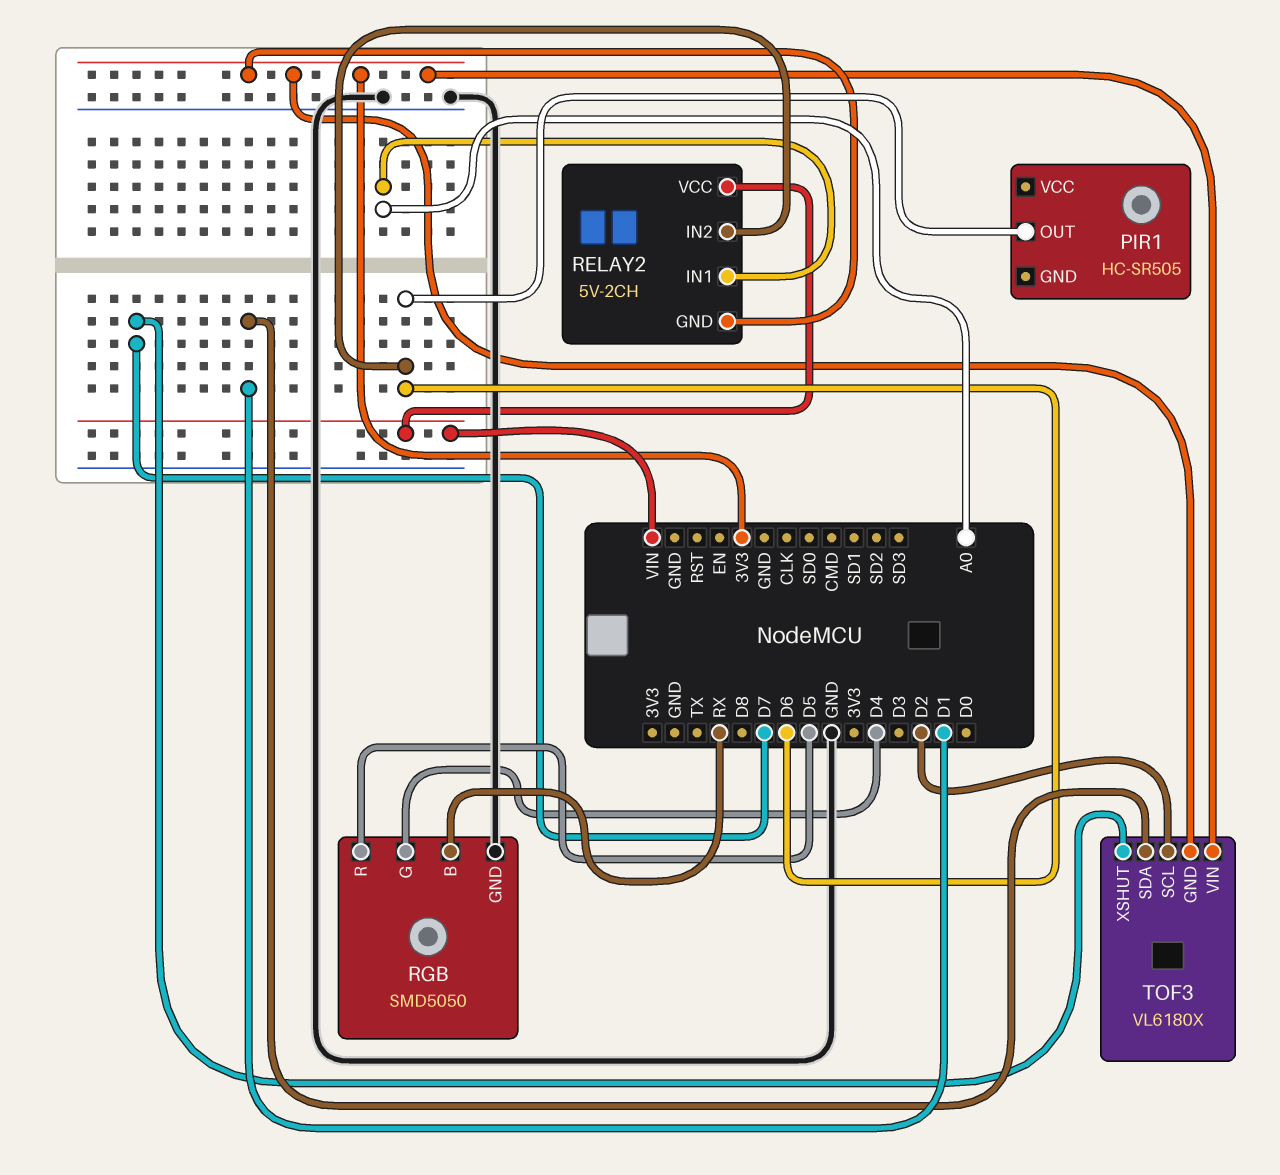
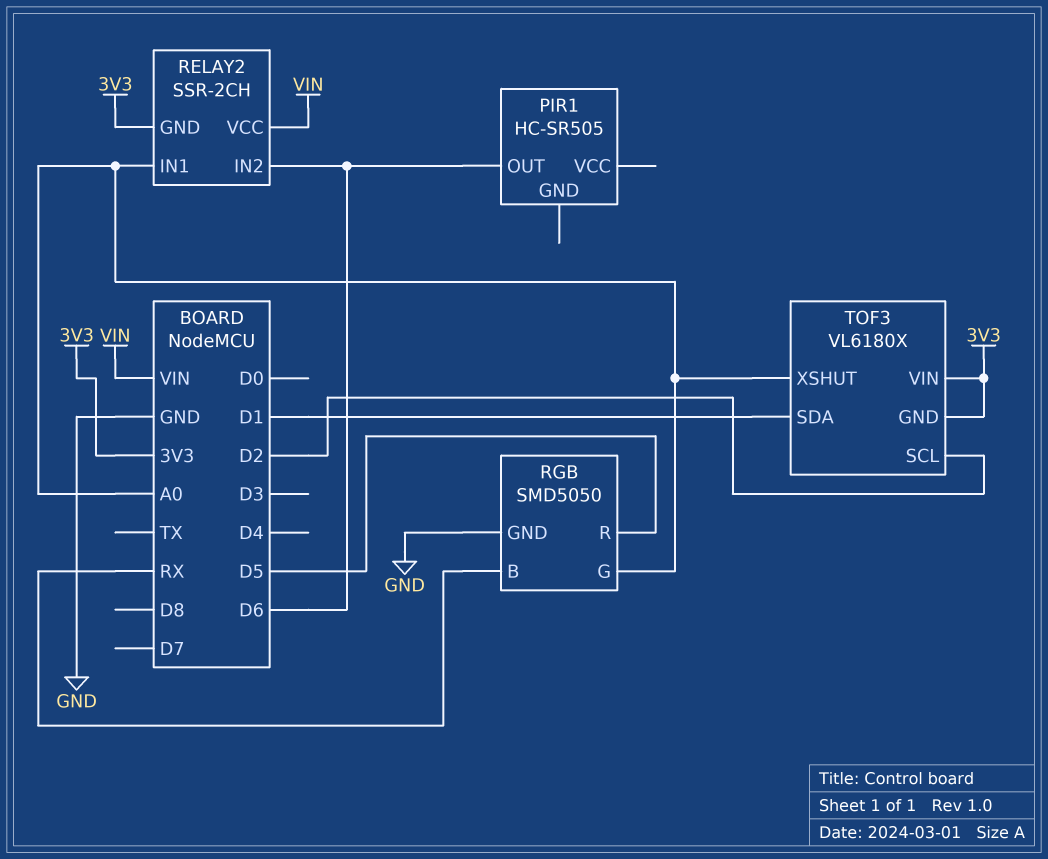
RELAY2: 5V-2CH -> SSR-2CH
RGB pin G: D4 -> A0
TOF3 pin XSHUT: D7 -> A0

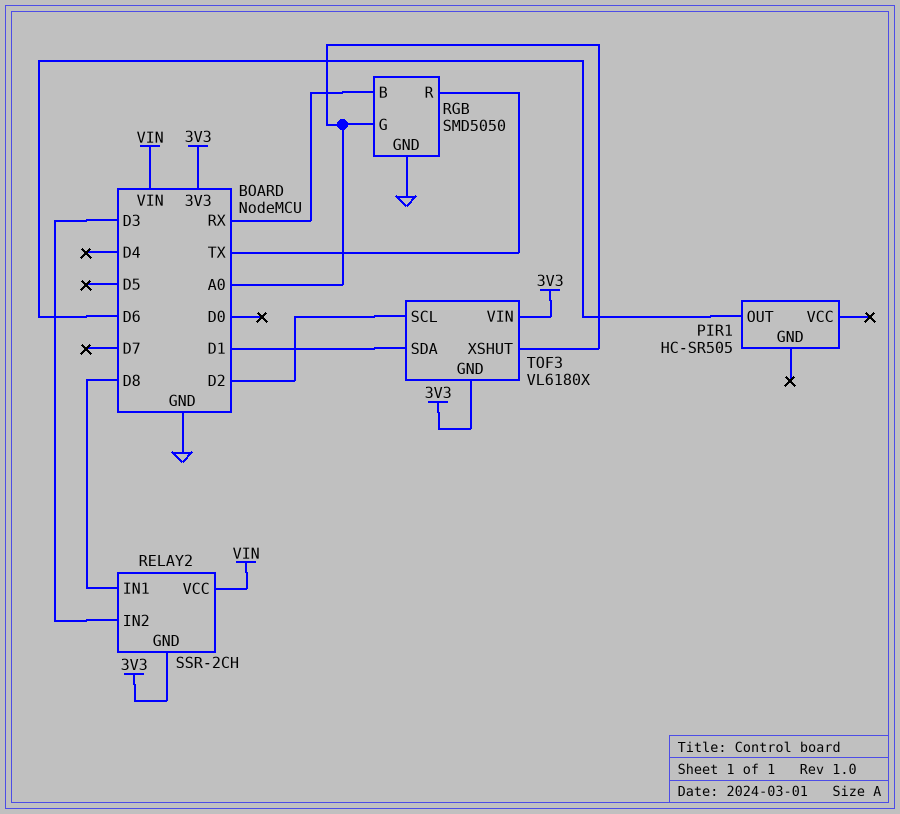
RELAY2 pin IN1: A0 -> D8
RELAY2 pin IN2: D6 -> D3
RGB pin R: D5 -> TX

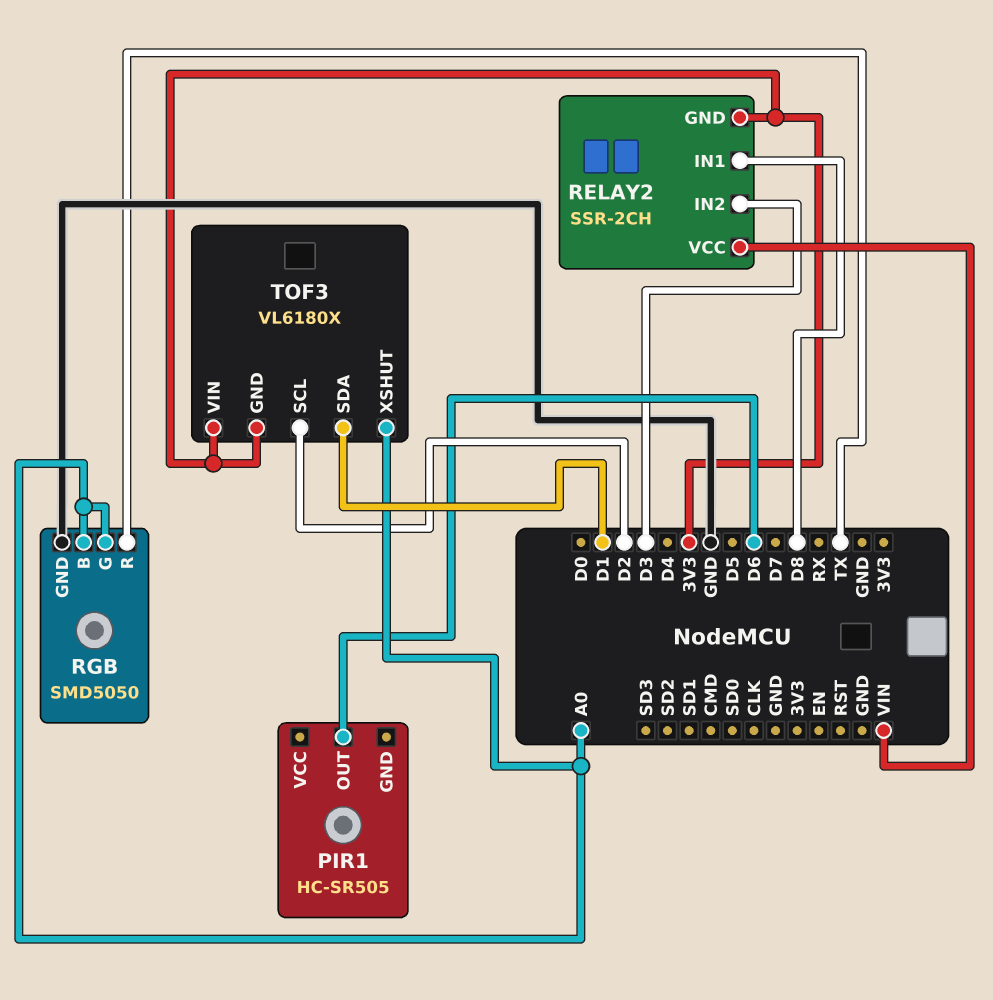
RGB pin B: RX -> A0

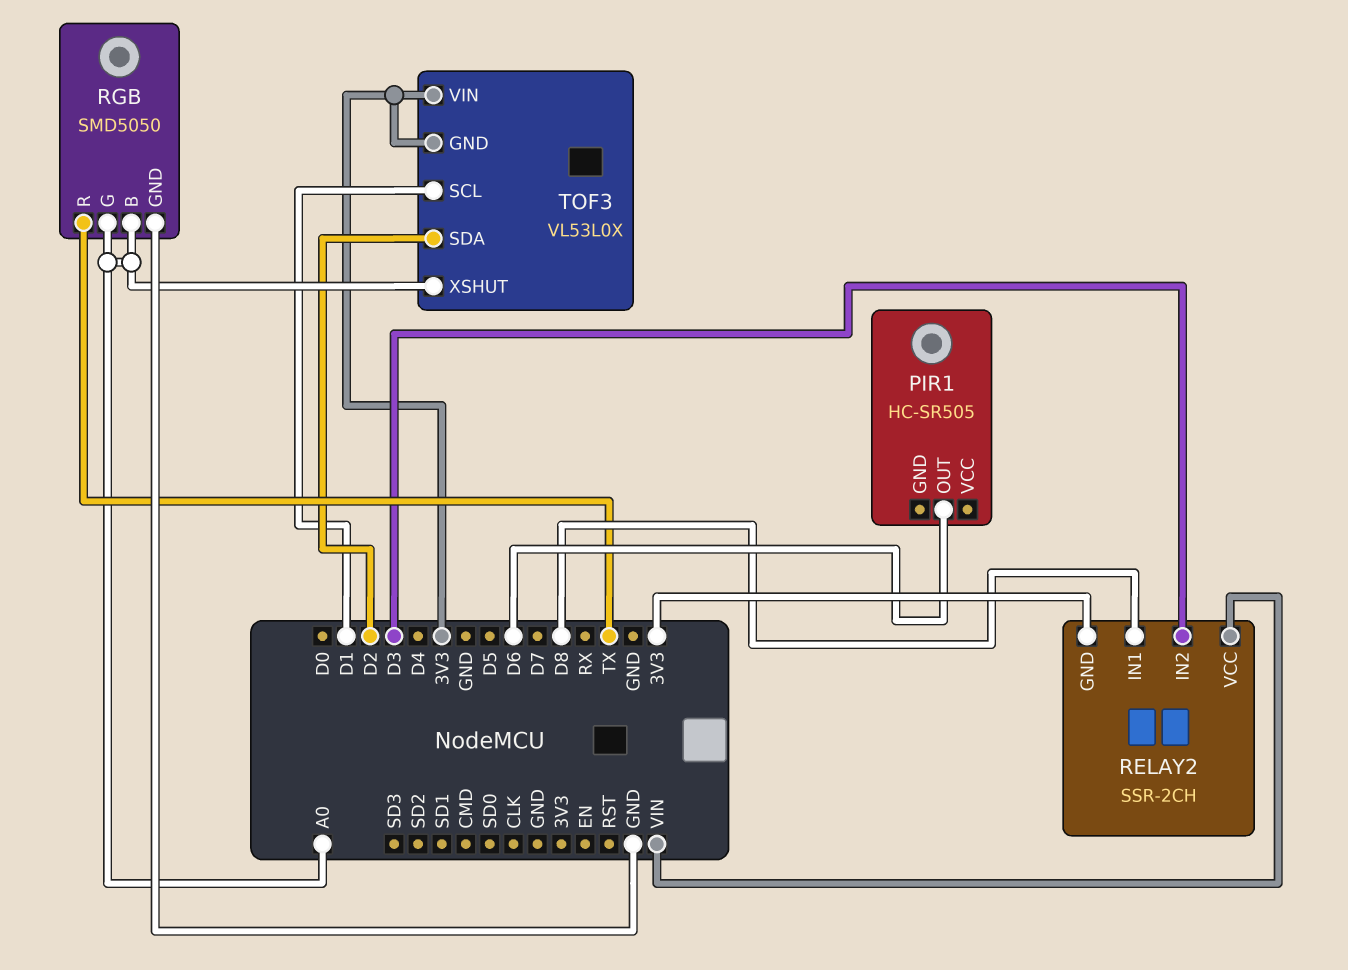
TOF3: VL6180X -> VL53L0X
TOF3 pin SCL: D2 -> D1
TOF3 pin SDA: D1 -> D2

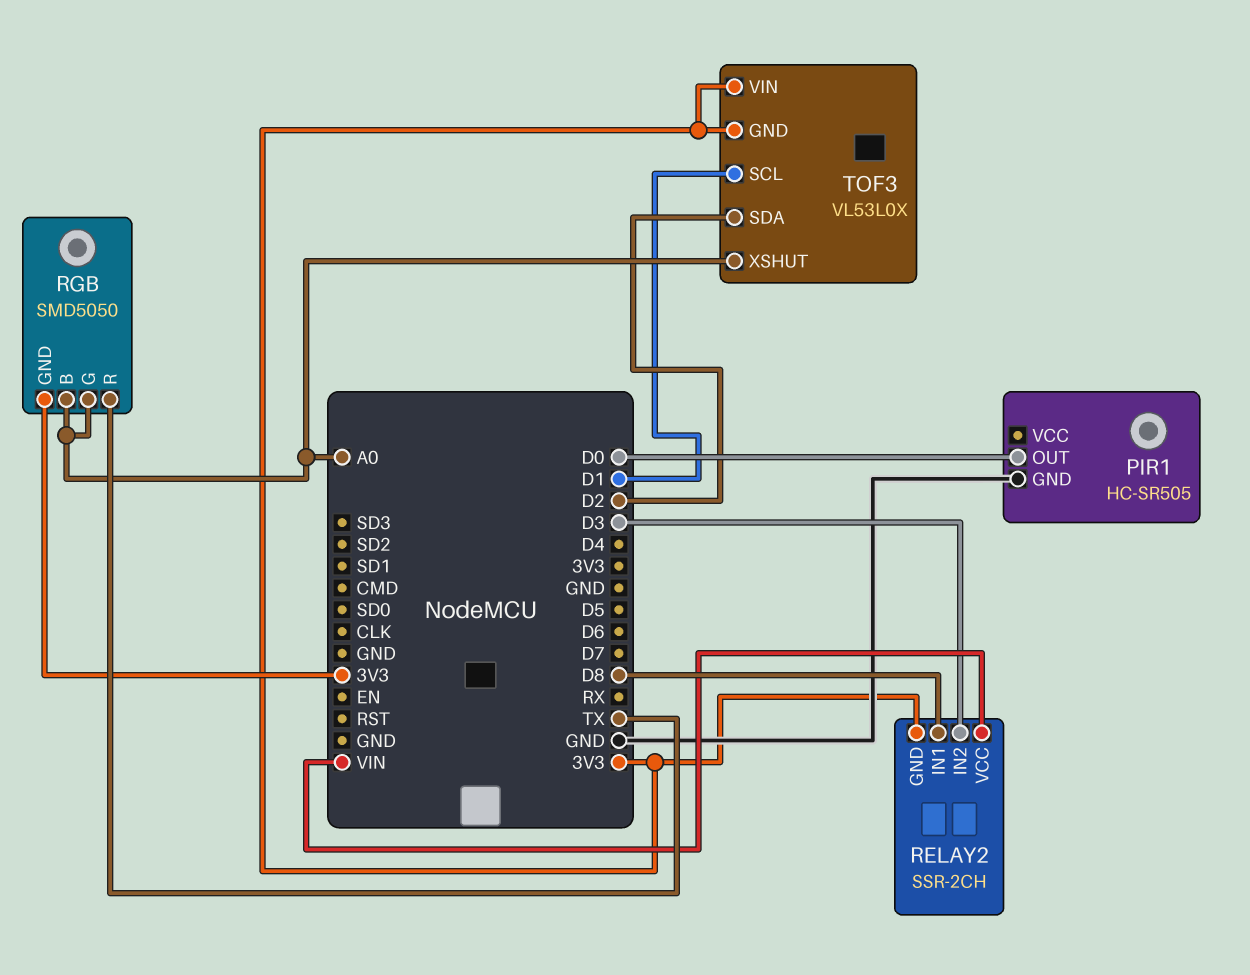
PIR1 pin GND: none -> GND
PIR1 pin OUT: D6 -> D0
RGB pin GND: GND -> 3V3

